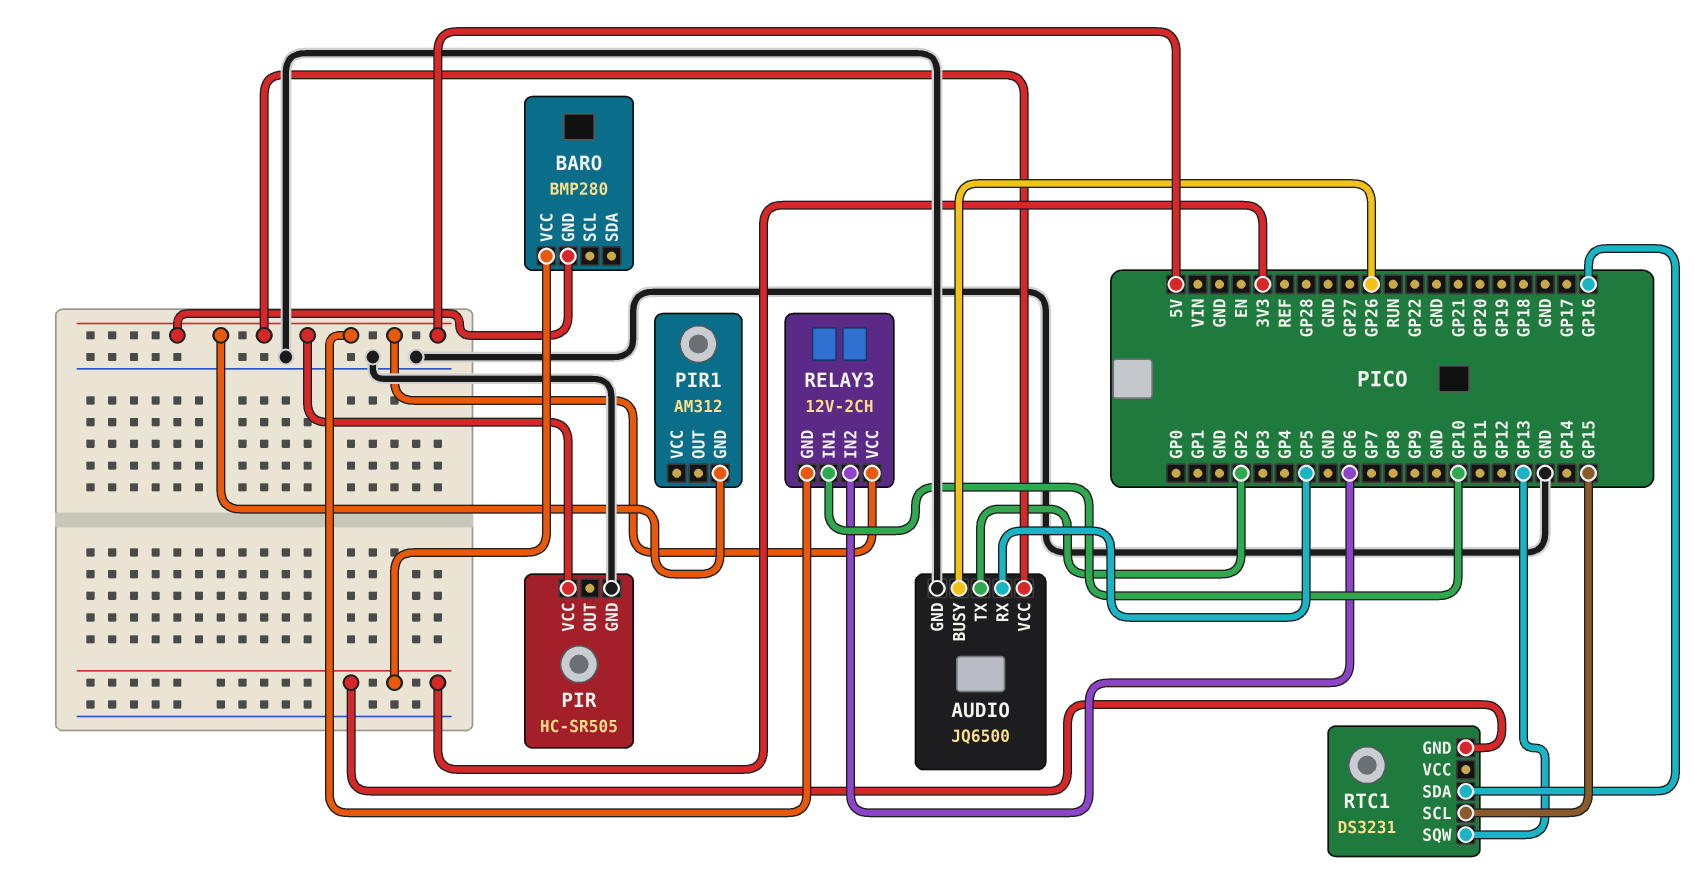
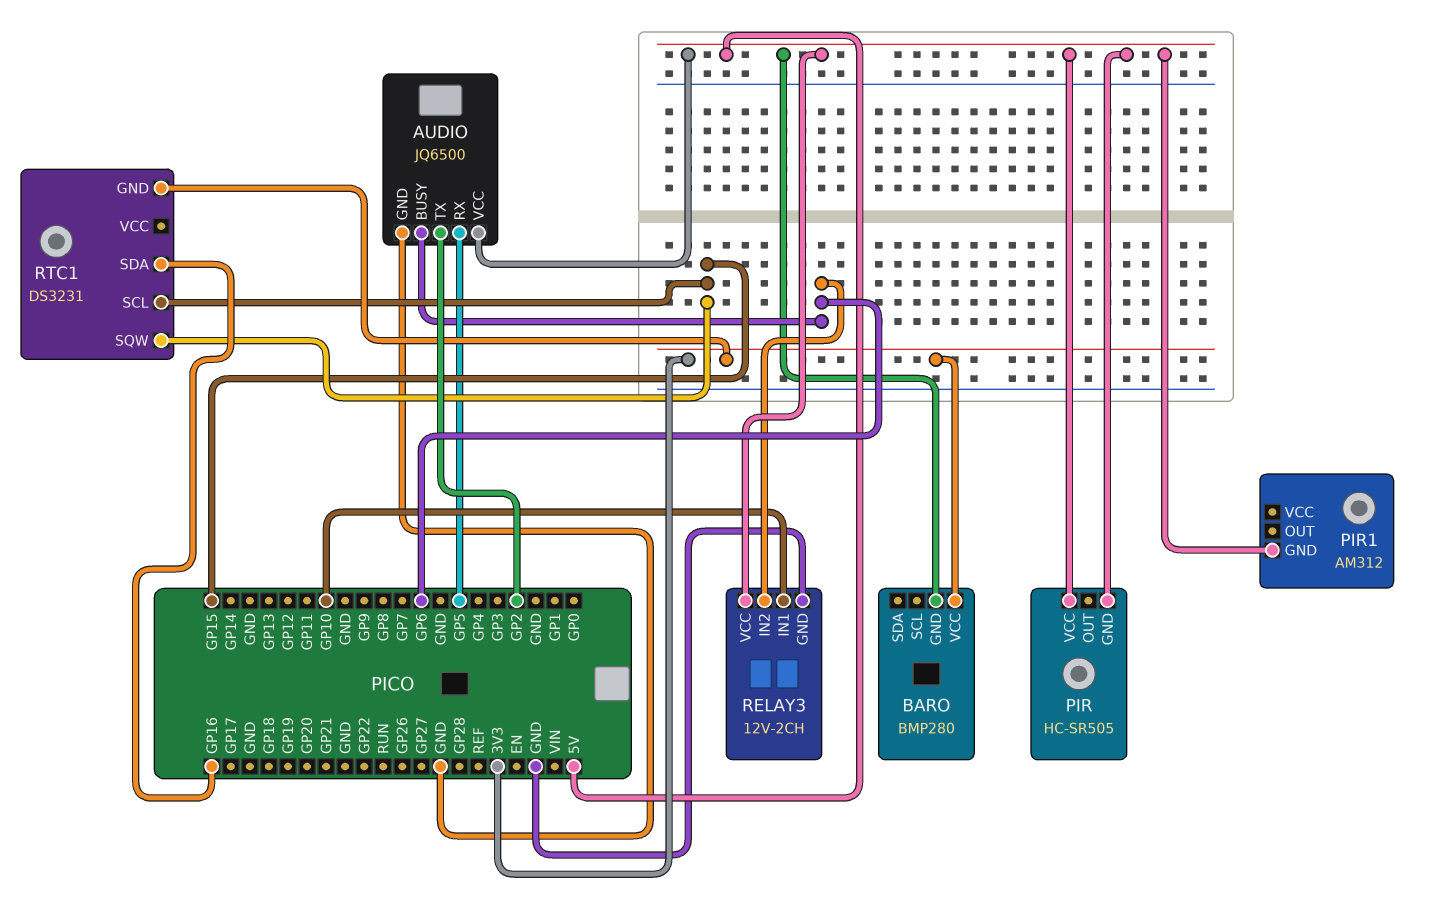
AUDIO pin BUSY: GP26 -> GP6
PIR pin GND: GND -> 5V
RELAY3 pin GND: 5V -> GND
RTC1 pin SQW: GP13 -> GP15

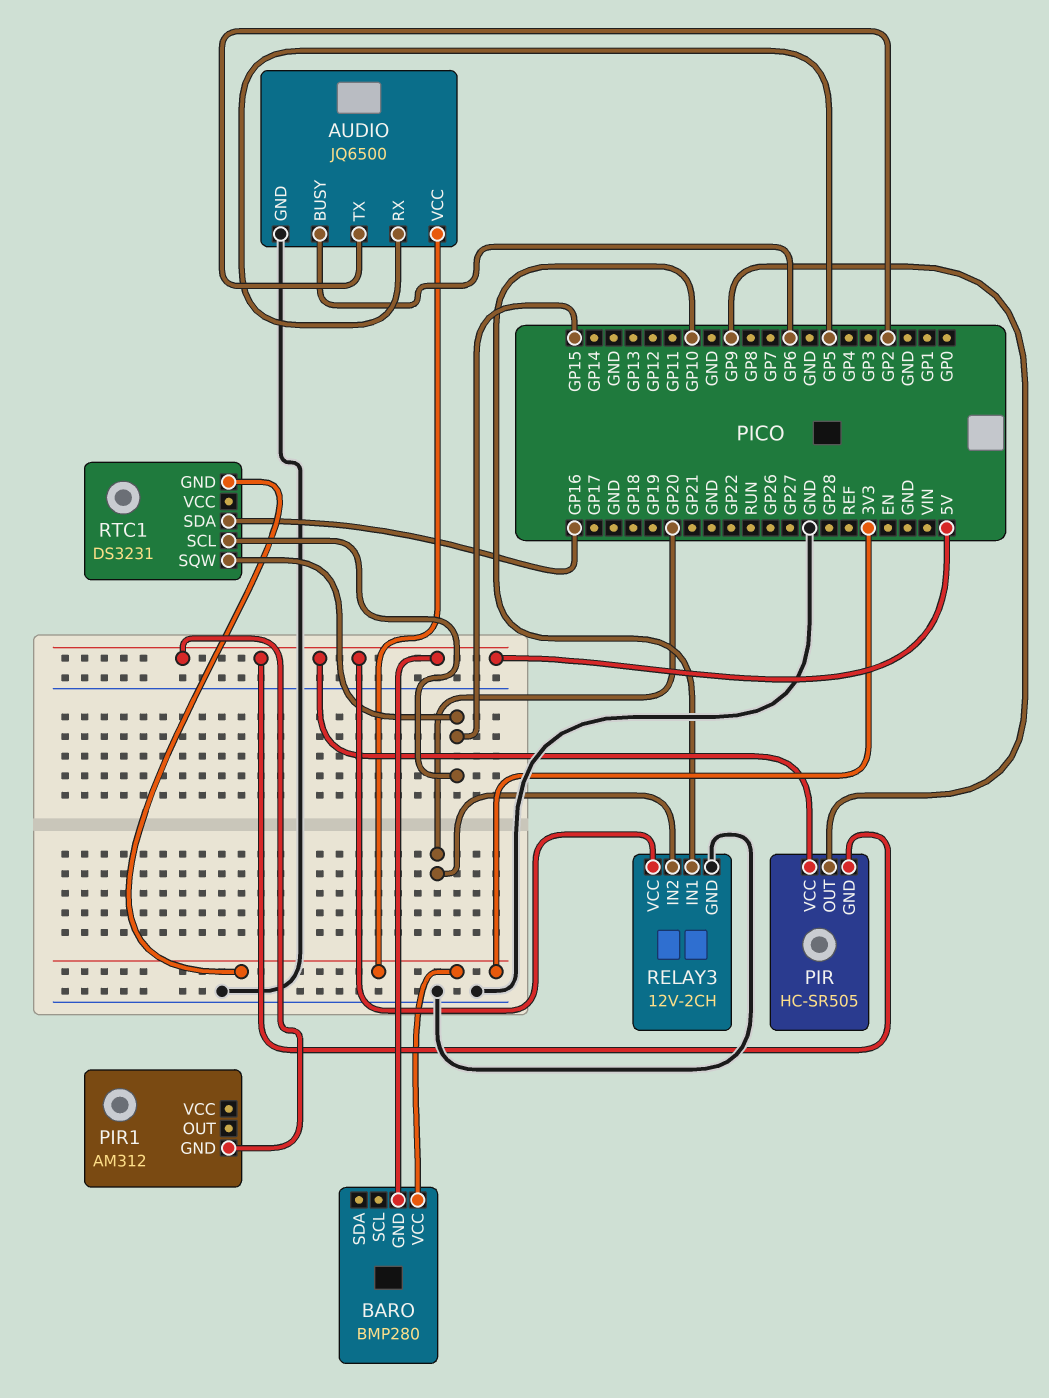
AUDIO pin VCC: 5V -> 3V3
PIR pin OUT: none -> GP9
RELAY3 pin IN2: GP6 -> GP20

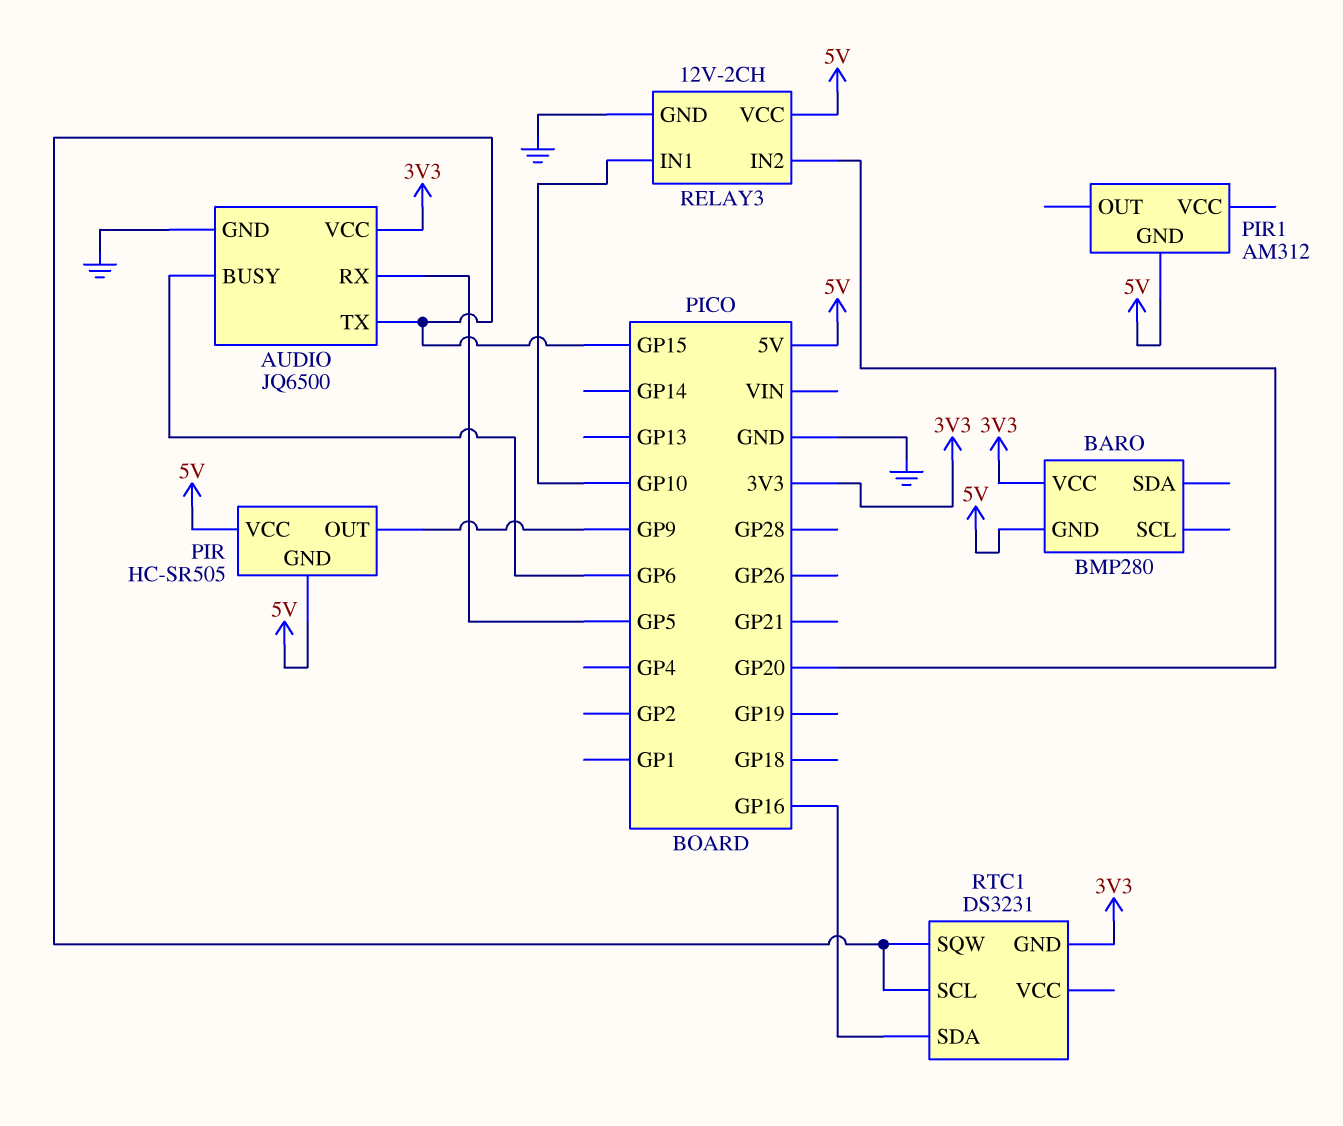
AUDIO pin TX: GP2 -> GP15

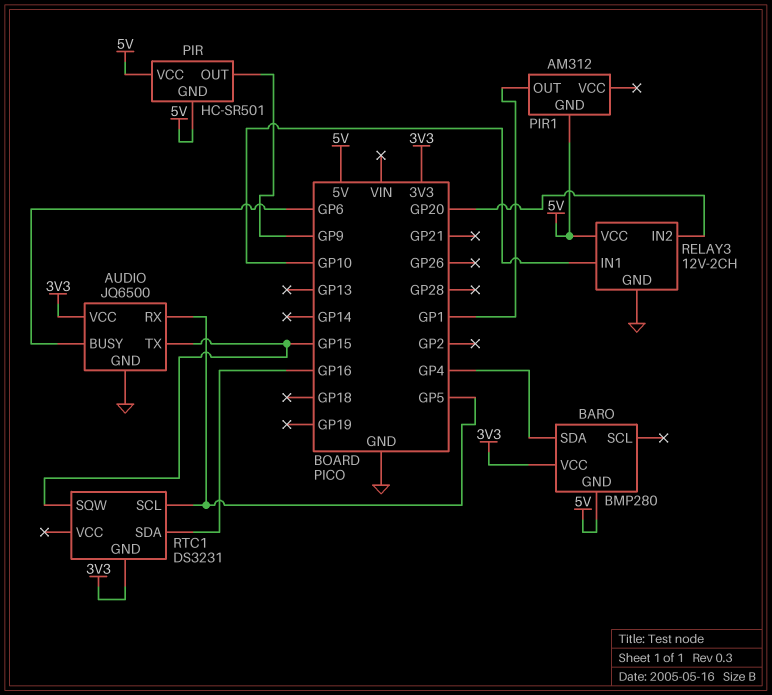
BARO pin SDA: none -> GP4
PIR: HC-SR505 -> HC-SR501
PIR1 pin OUT: none -> GP1
RTC1 pin SCL: GP15 -> GP5

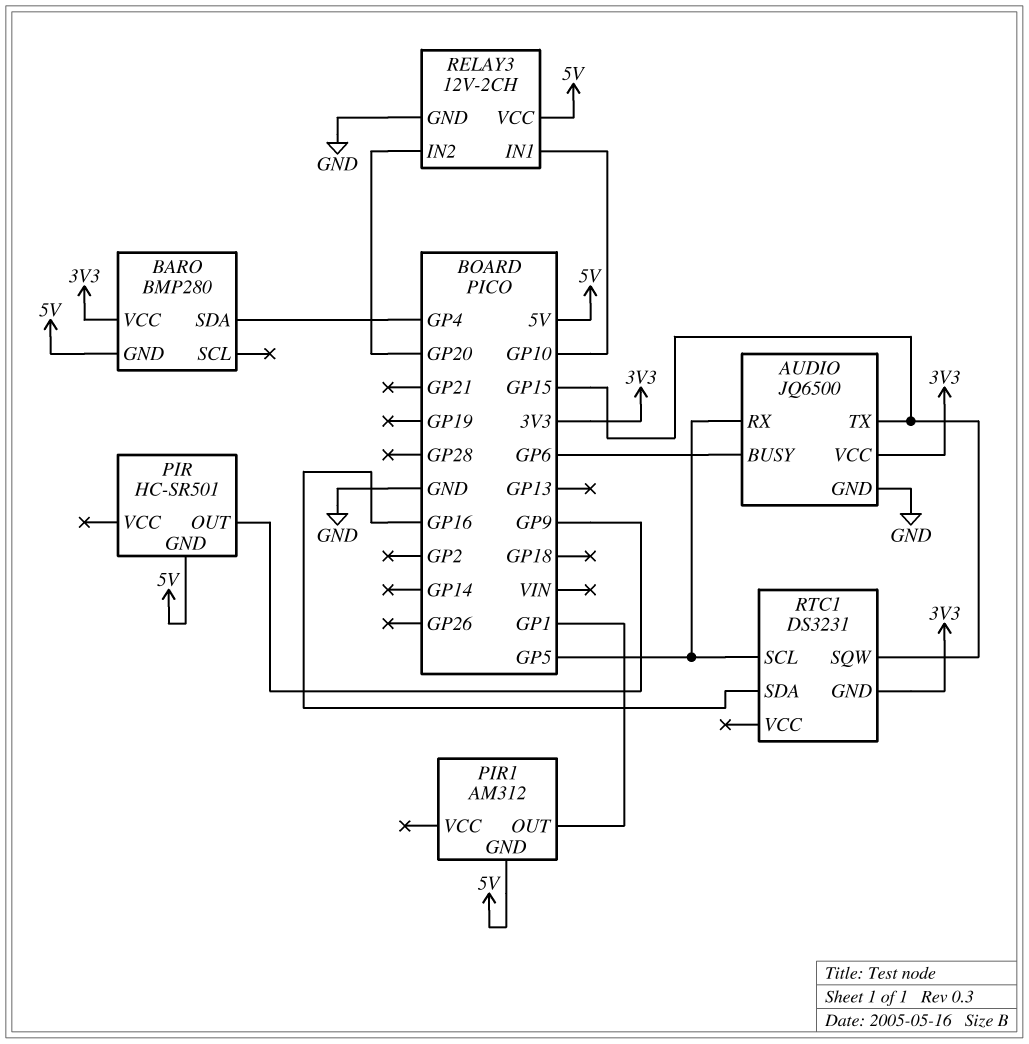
PIR pin VCC: 5V -> none

